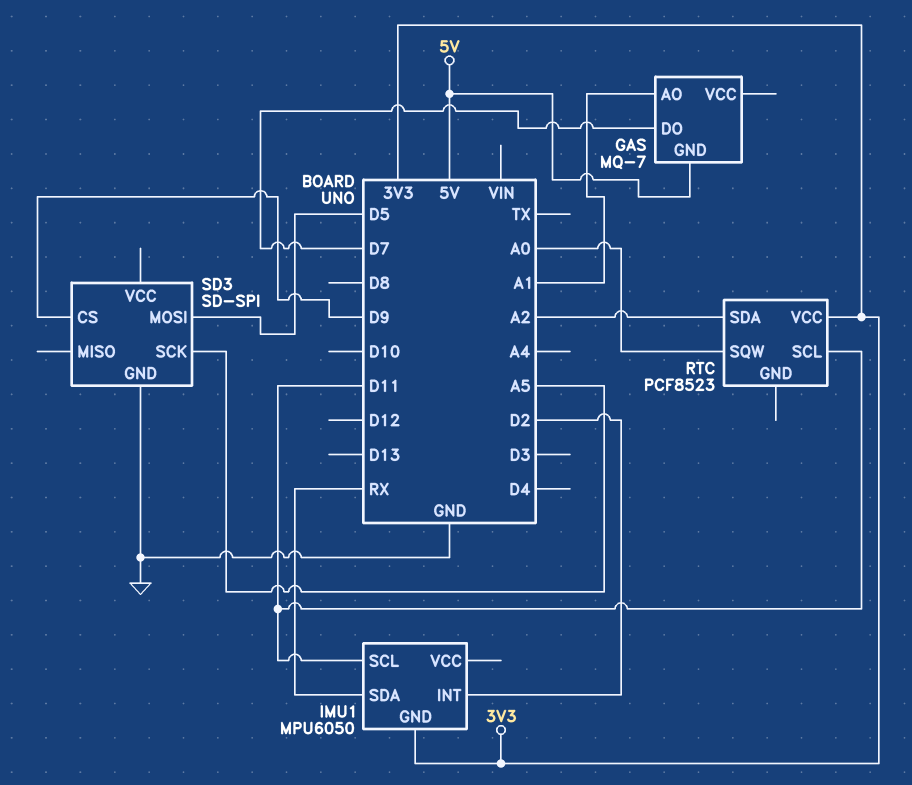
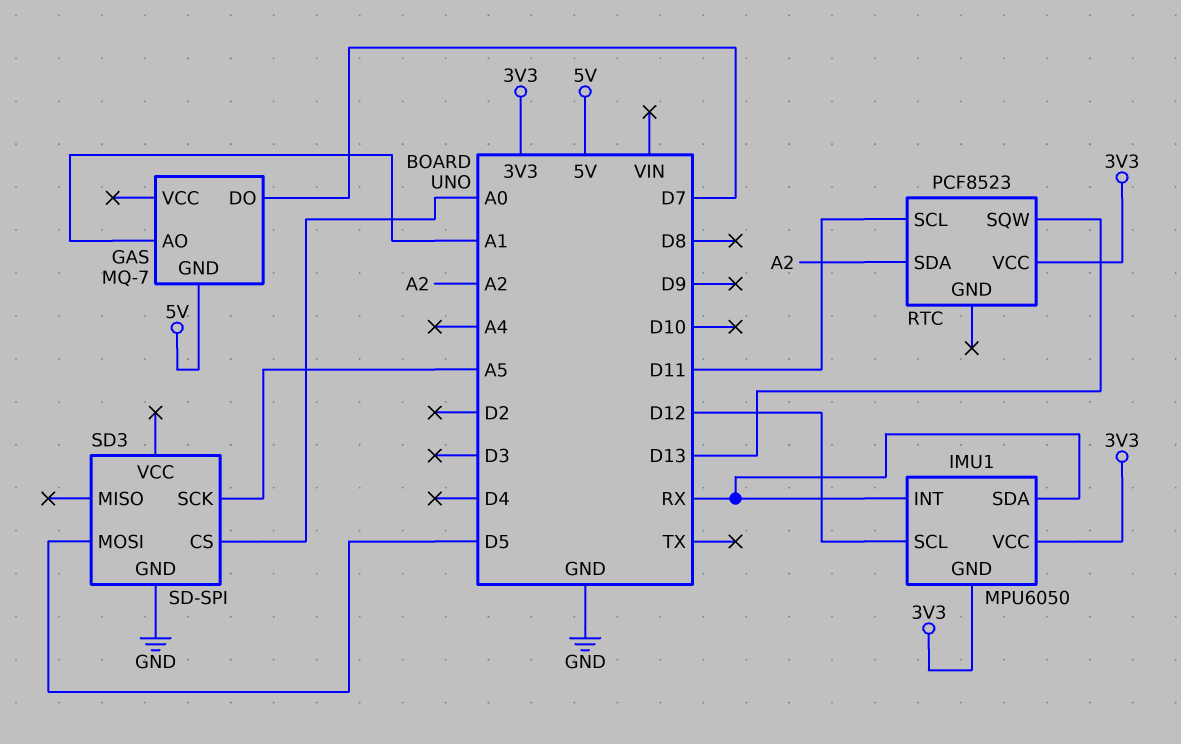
IMU1 pin INT: D2 -> RX
IMU1 pin SCL: D11 -> D12
IMU1 pin VCC: none -> 3V3
RTC pin SQW: A0 -> D13
SD3 pin CS: D9 -> A0

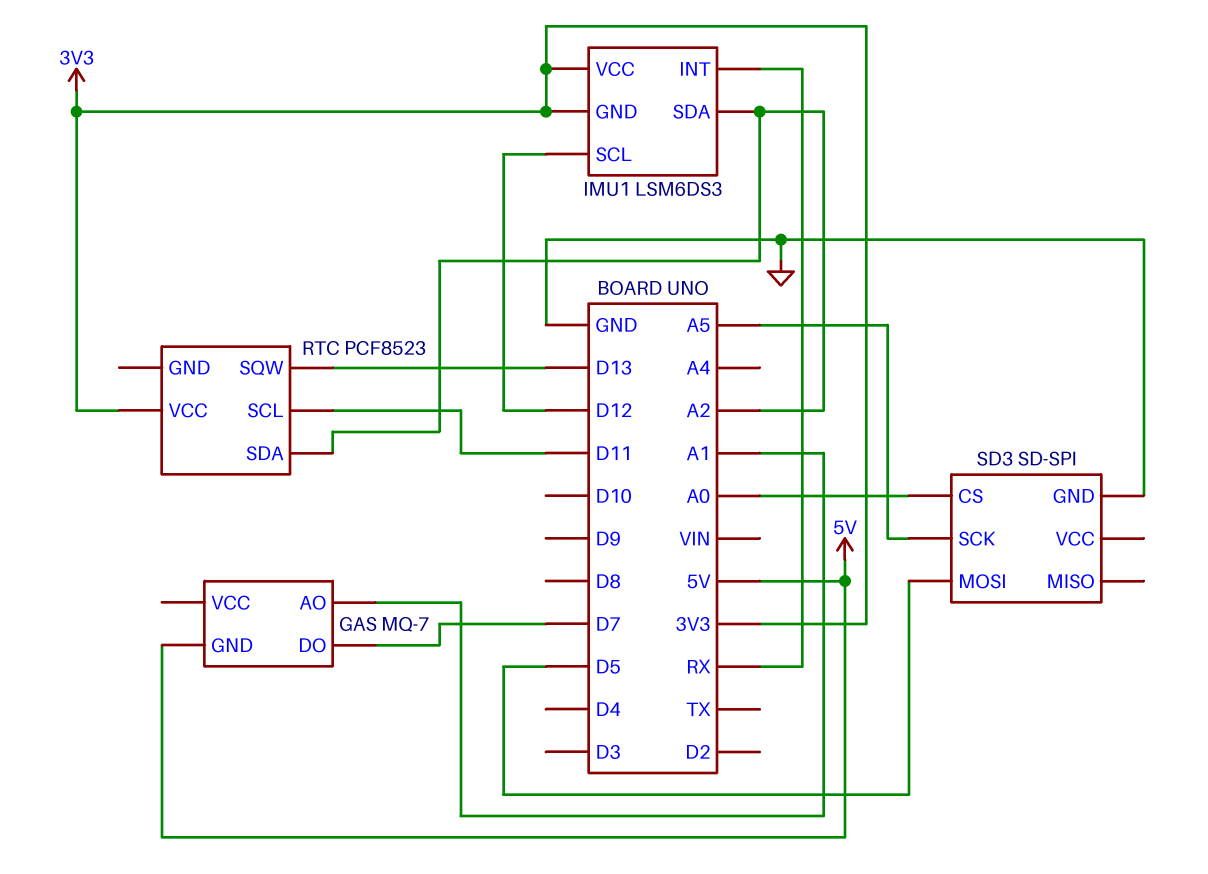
IMU1: MPU6050 -> LSM6DS3
IMU1 pin SDA: RX -> A2

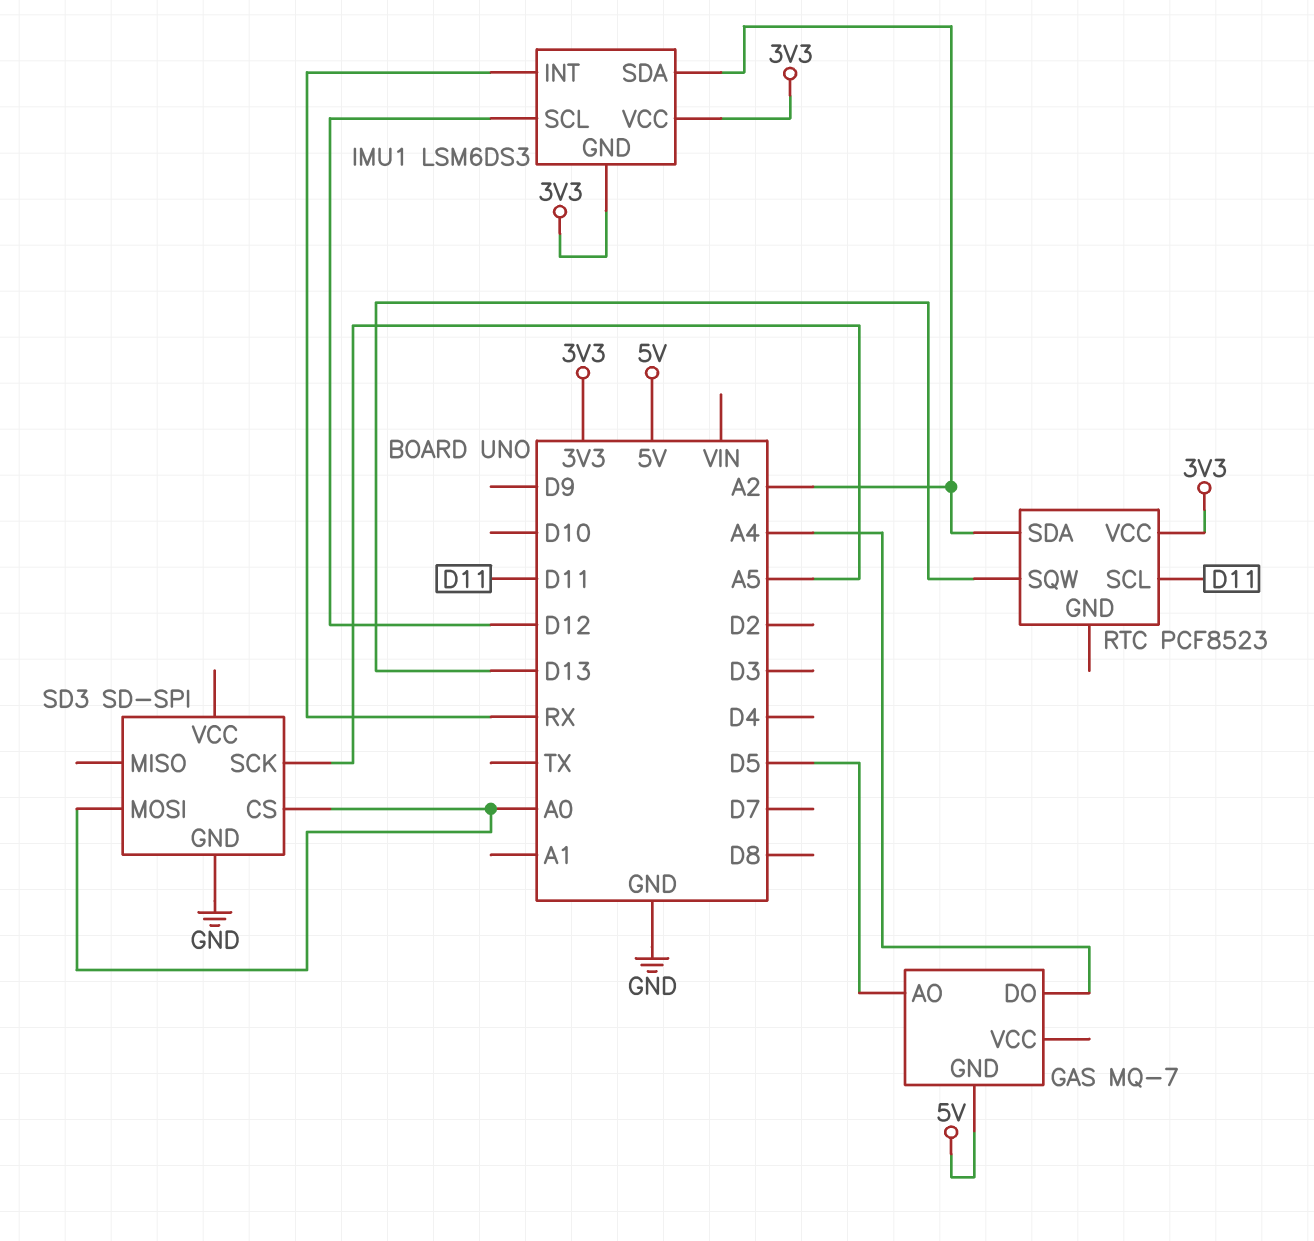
GAS pin AO: A1 -> D5
GAS pin DO: D7 -> A4
SD3 pin MOSI: D5 -> A0

